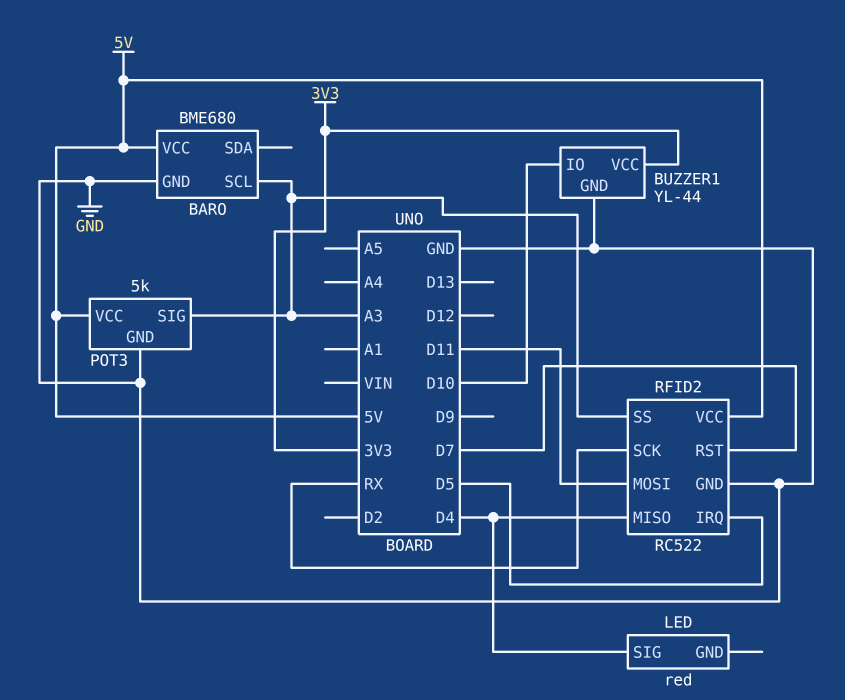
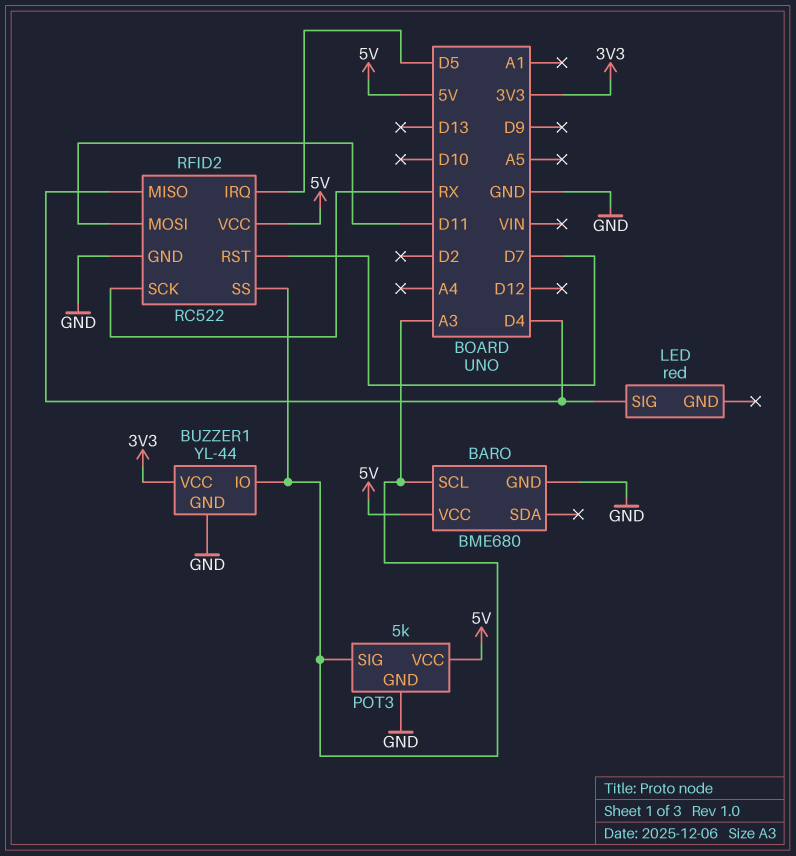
BUZZER1 pin IO: D10 -> A3

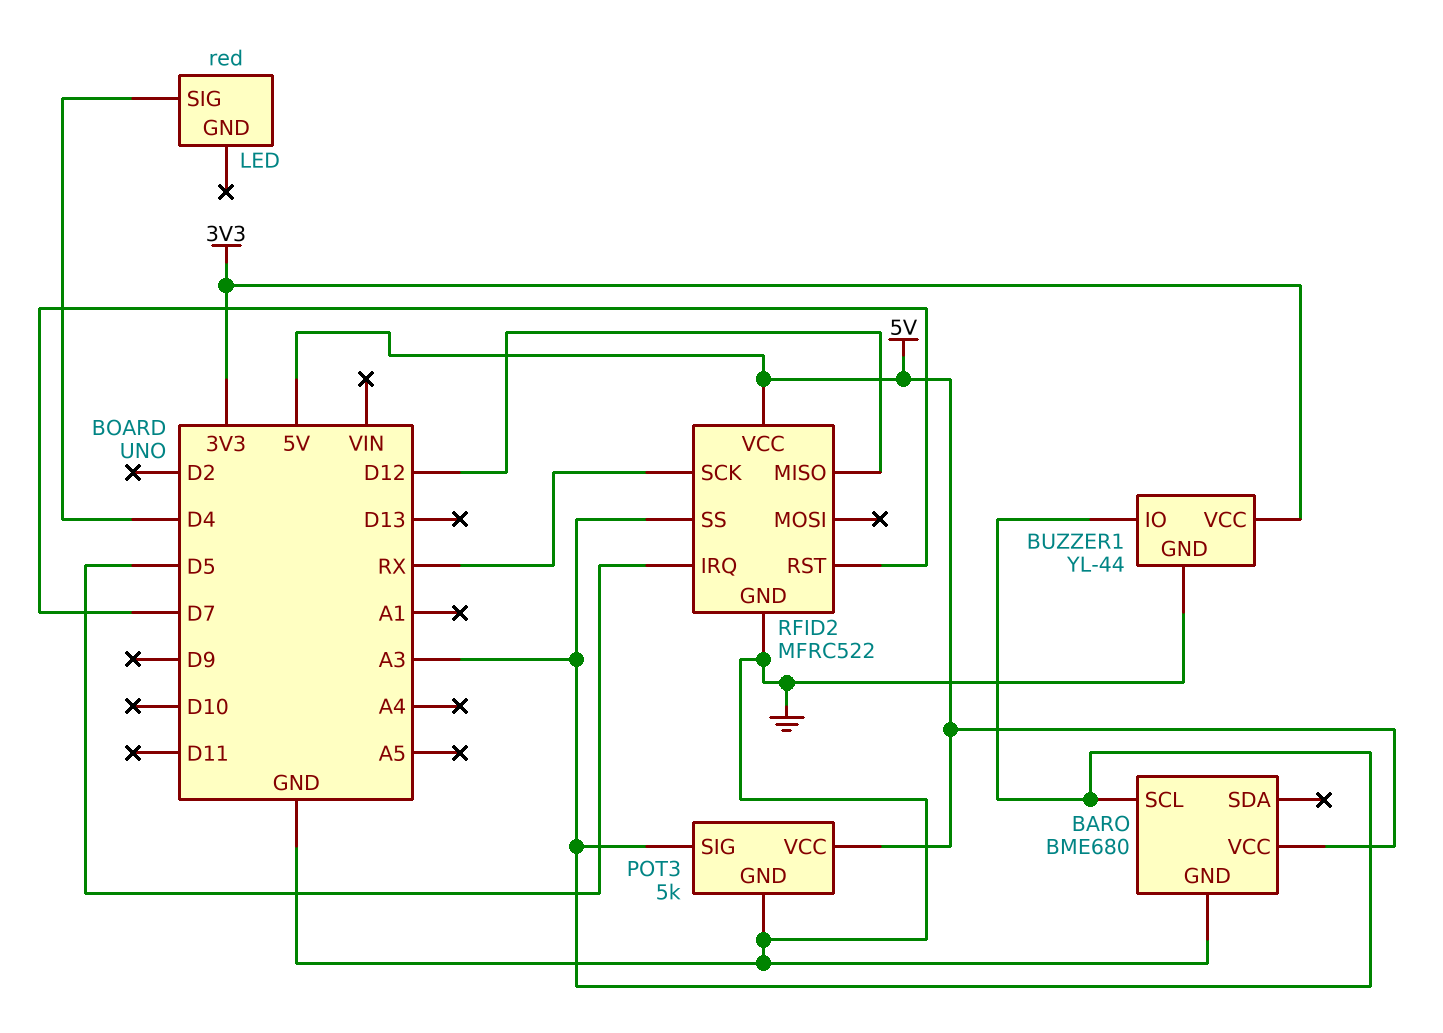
RFID2: RC522 -> MFRC522
RFID2 pin MISO: D4 -> D12
RFID2 pin MOSI: D11 -> none

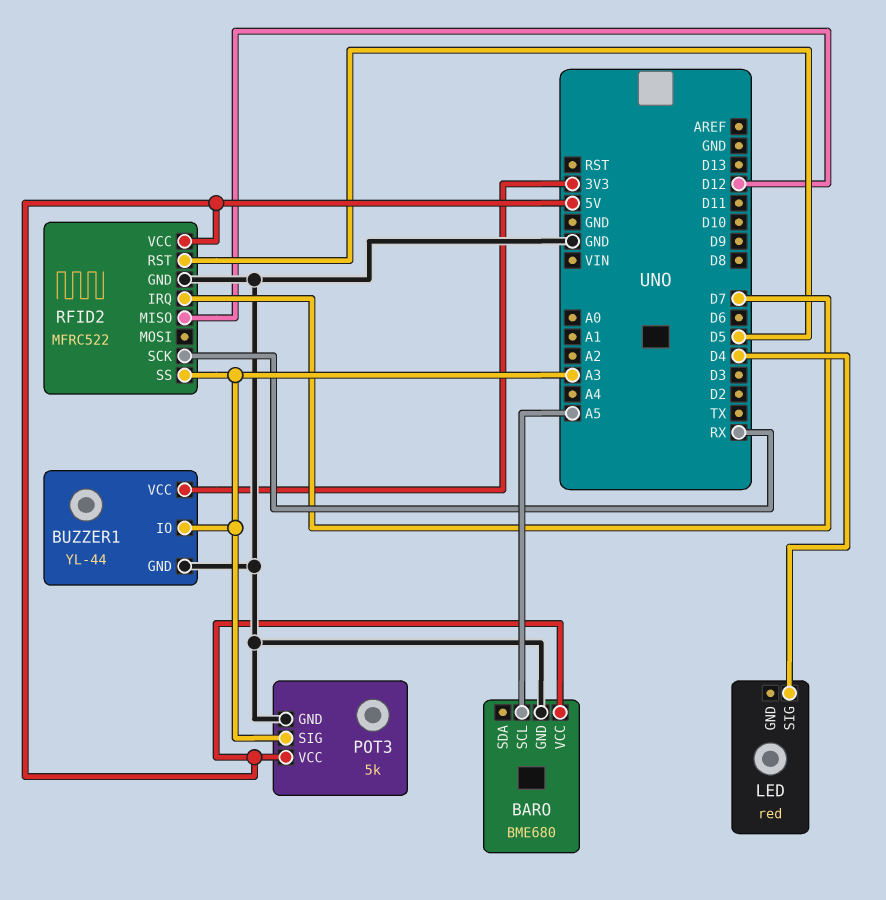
BARO pin SCL: A3 -> A5
RFID2 pin IRQ: D5 -> D7
RFID2 pin RST: D7 -> D5

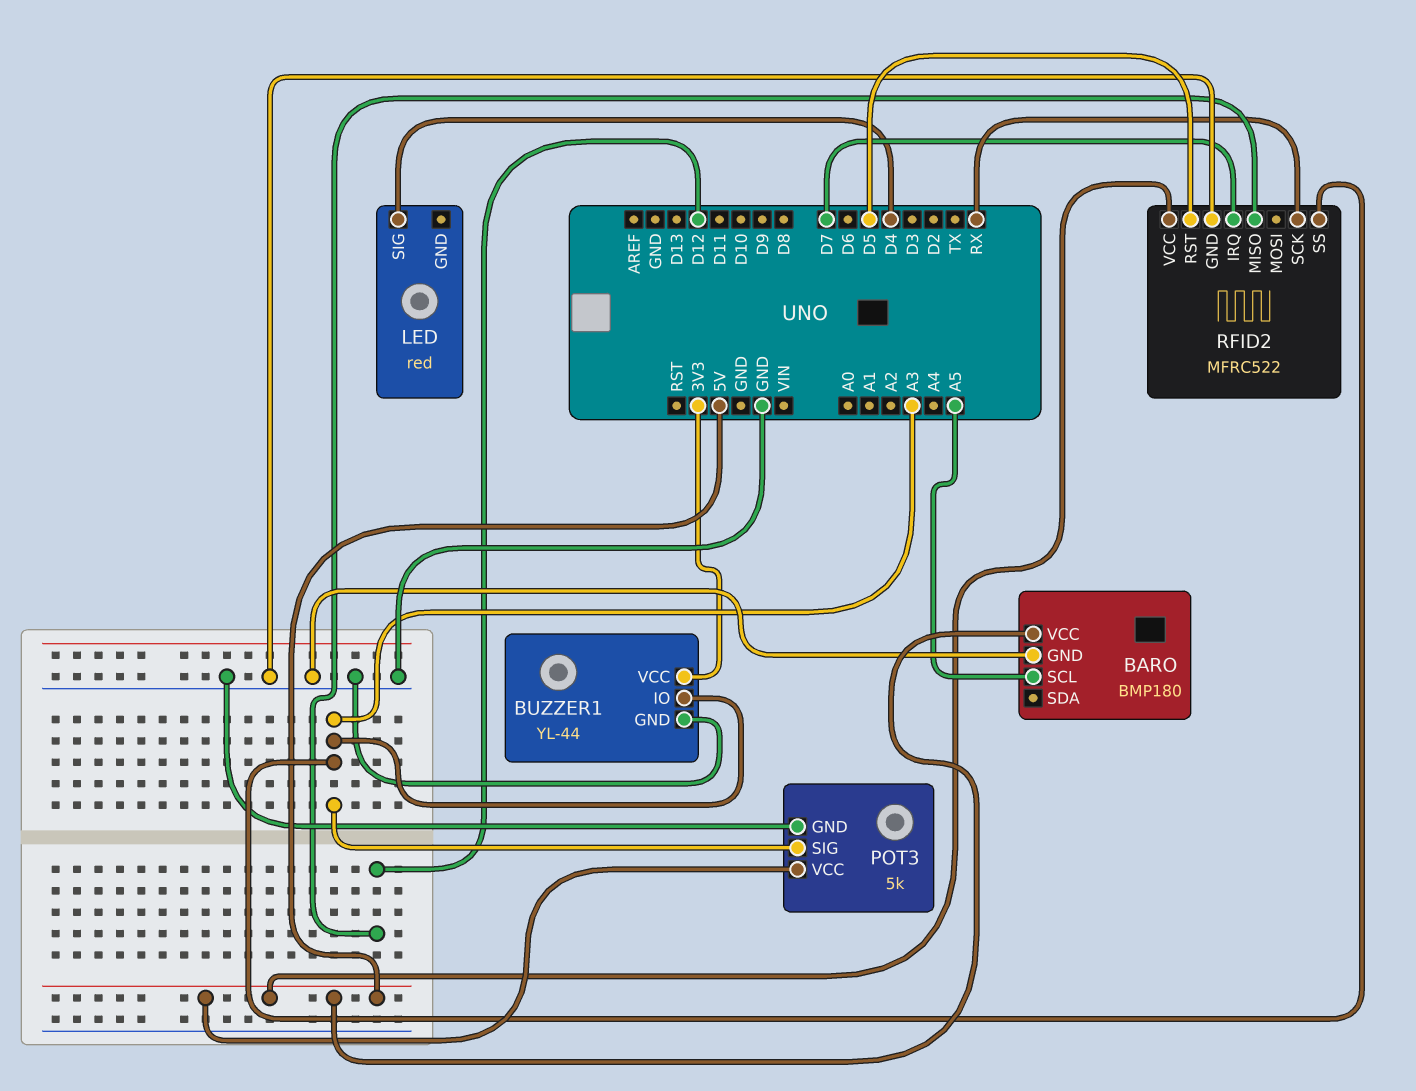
BARO: BME680 -> BMP180

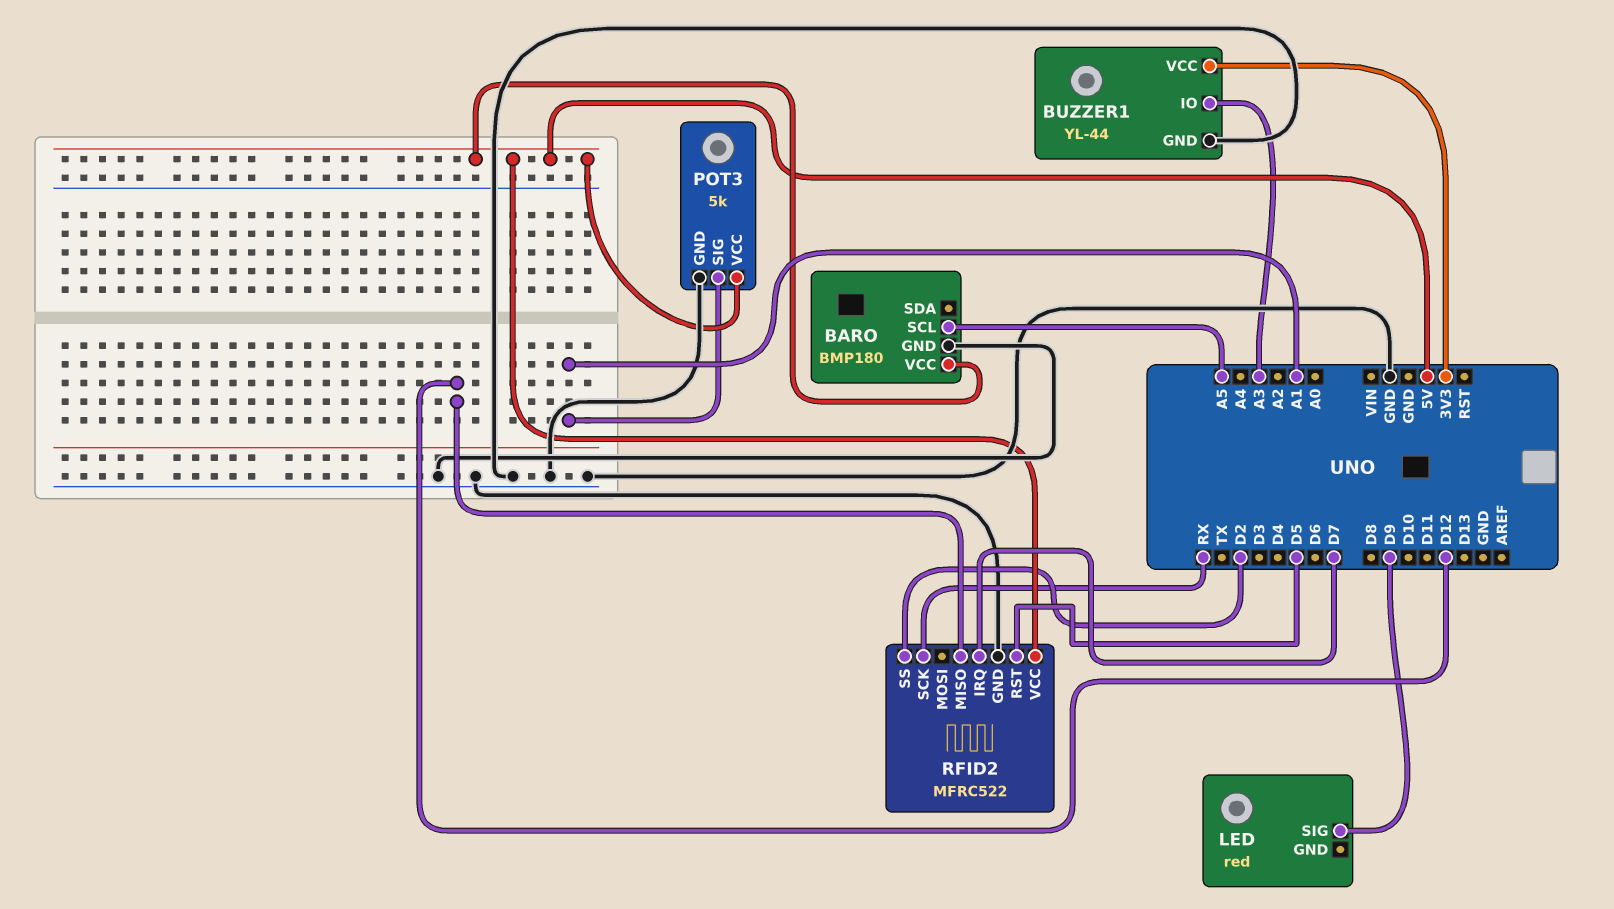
LED pin SIG: D4 -> D9
POT3 pin SIG: A3 -> A1
RFID2 pin SS: A3 -> D2

